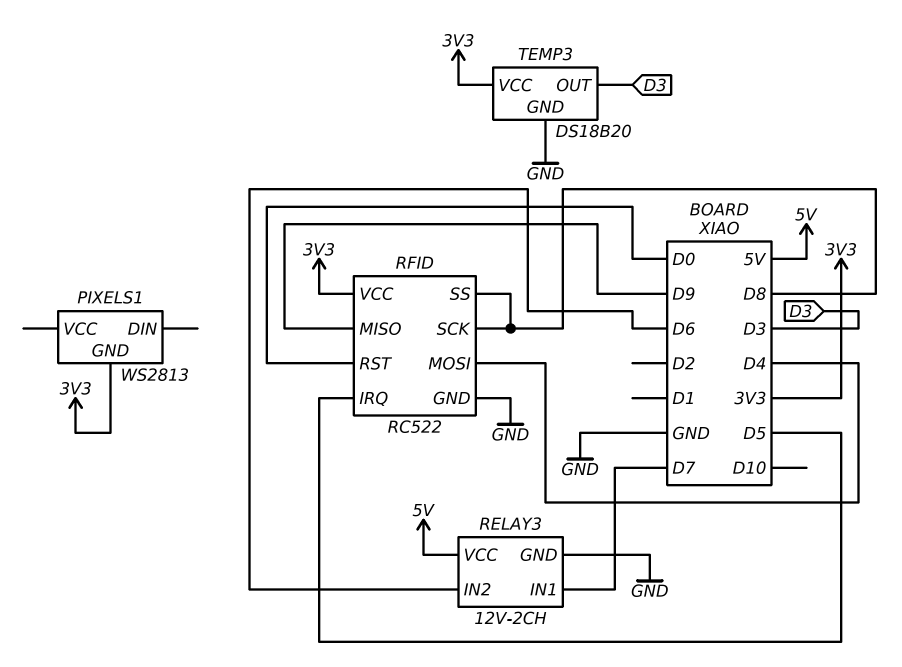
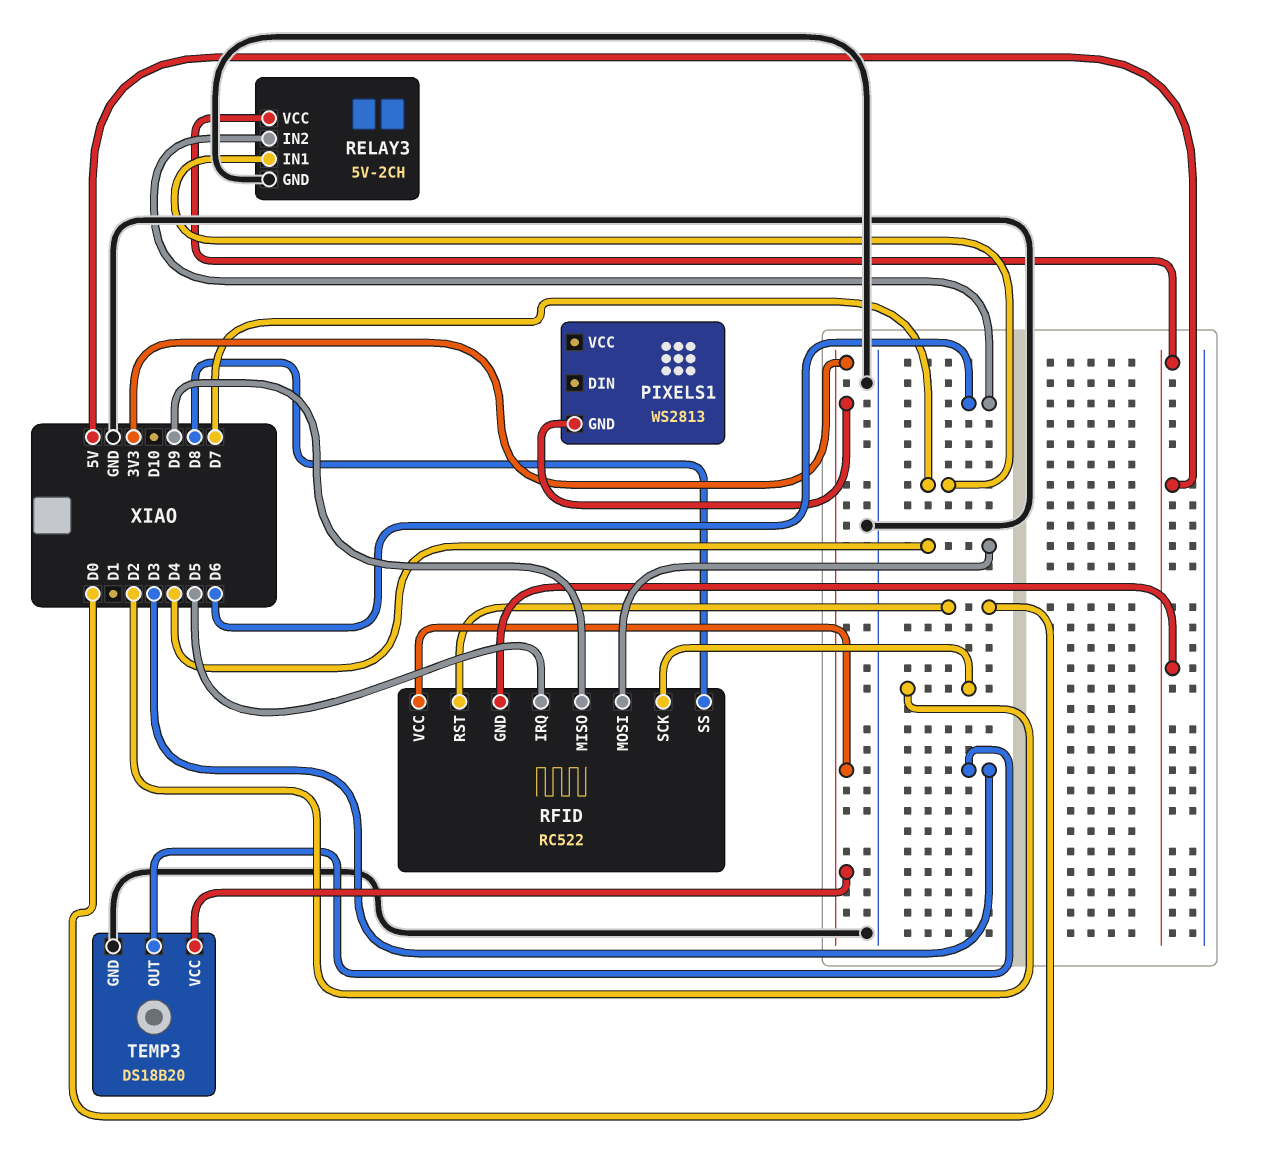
RELAY3: 12V-2CH -> 5V-2CH
RFID pin GND: GND -> 5V
RFID pin SCK: D8 -> D2

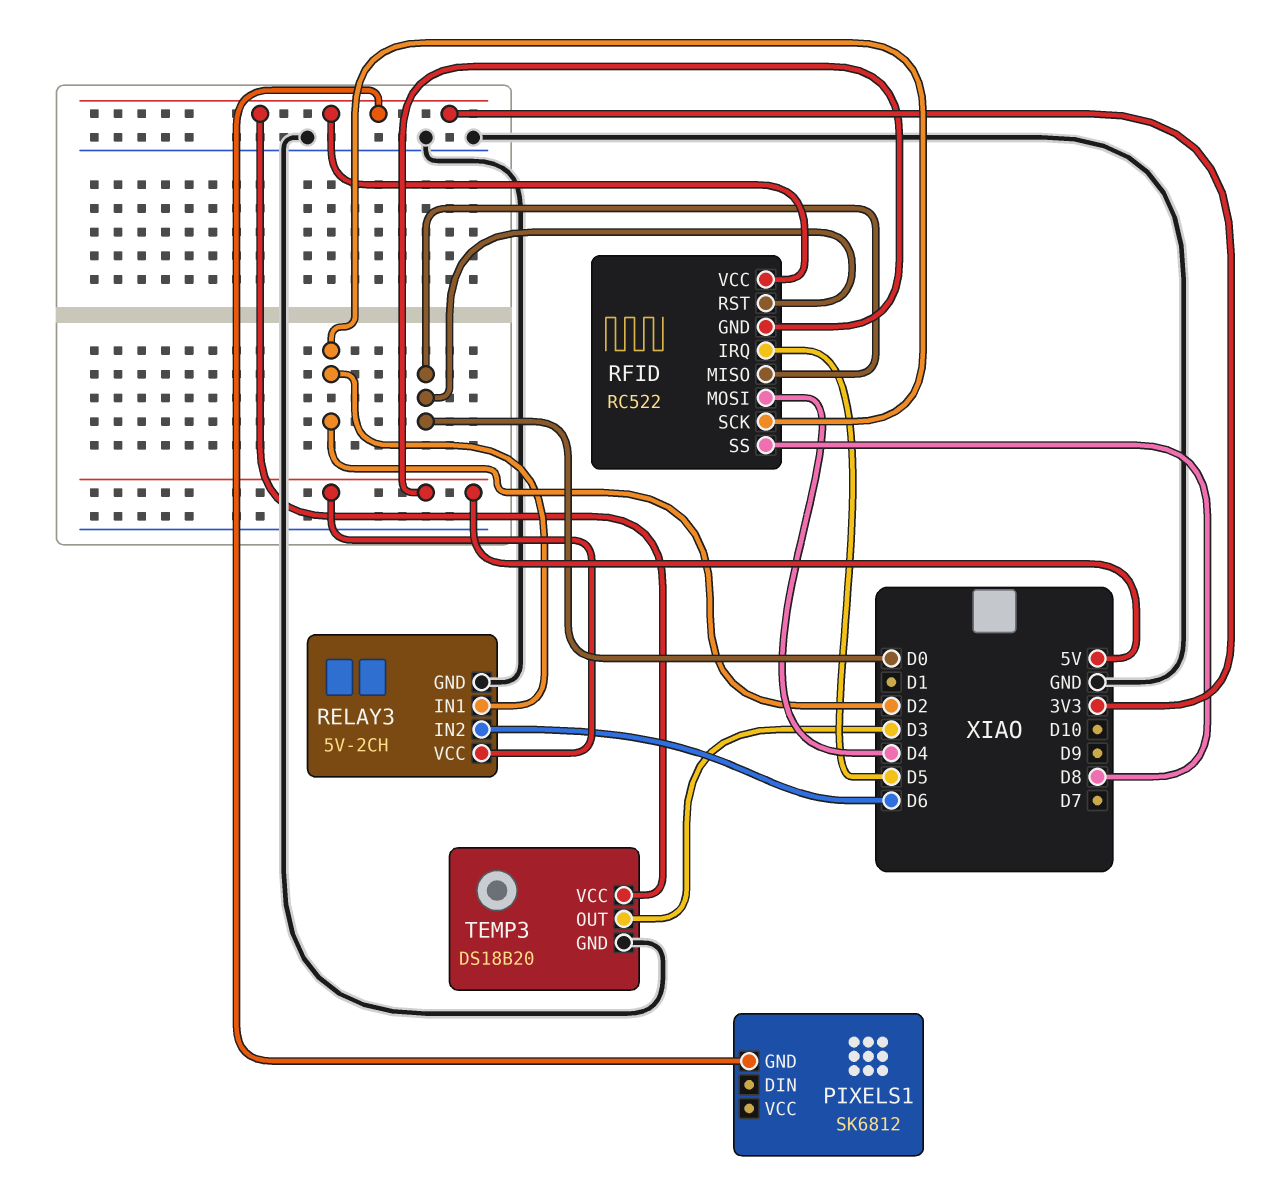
PIXELS1: WS2813 -> SK6812
RELAY3 pin IN1: D7 -> D2
RFID pin MISO: D9 -> D0

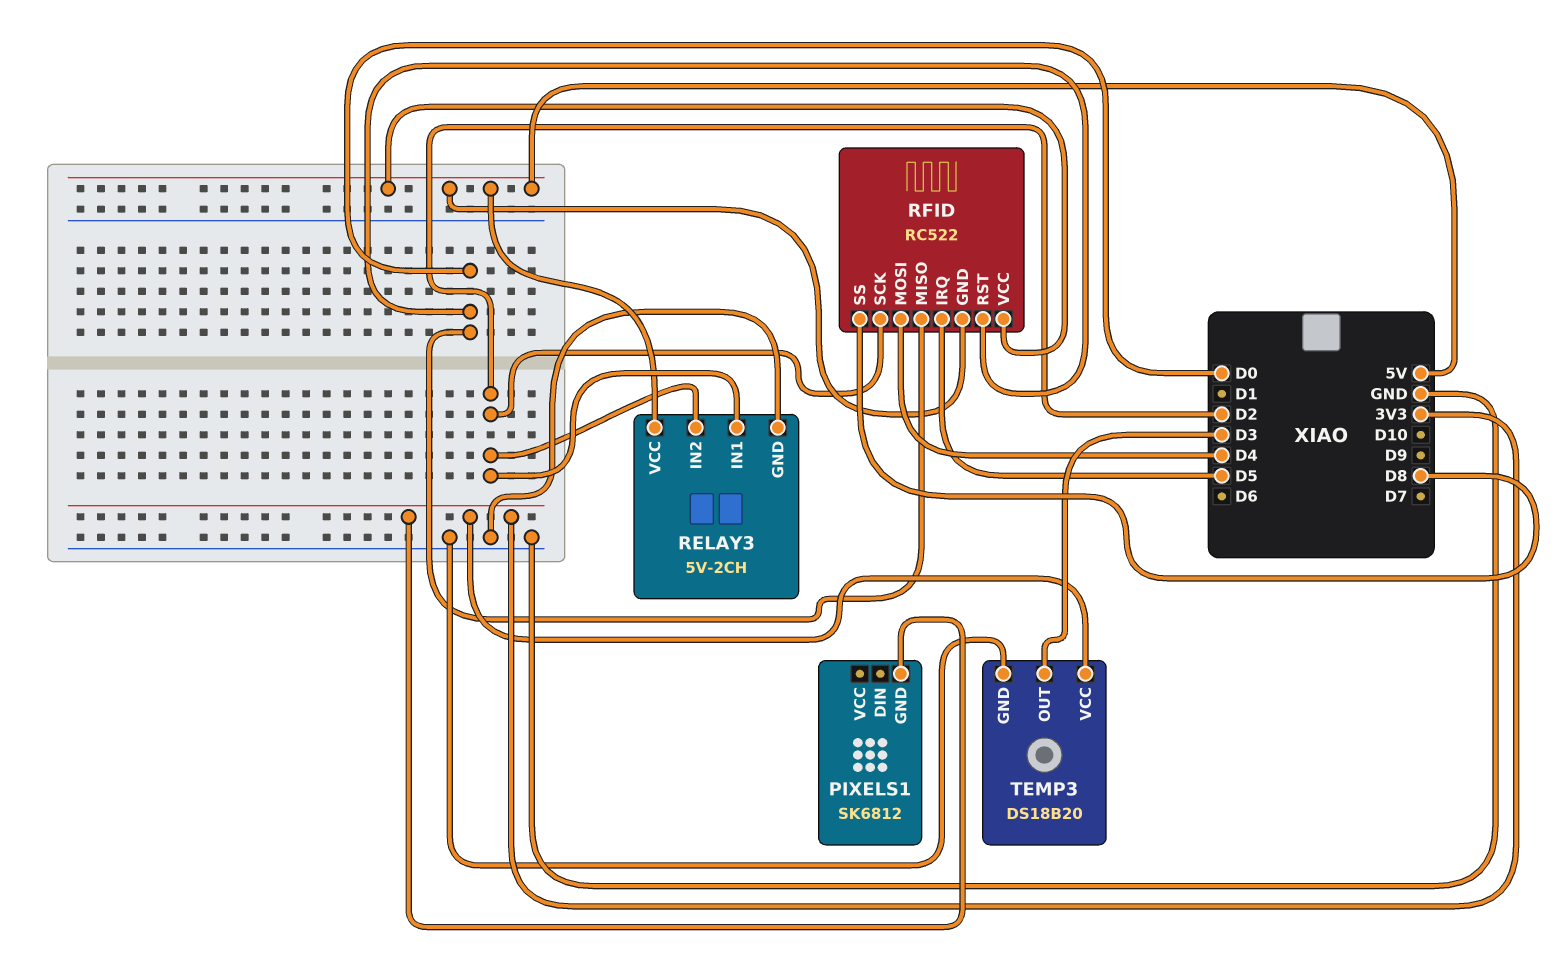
RELAY3 pin IN2: D6 -> D2
RFID pin VCC: 3V3 -> 5V

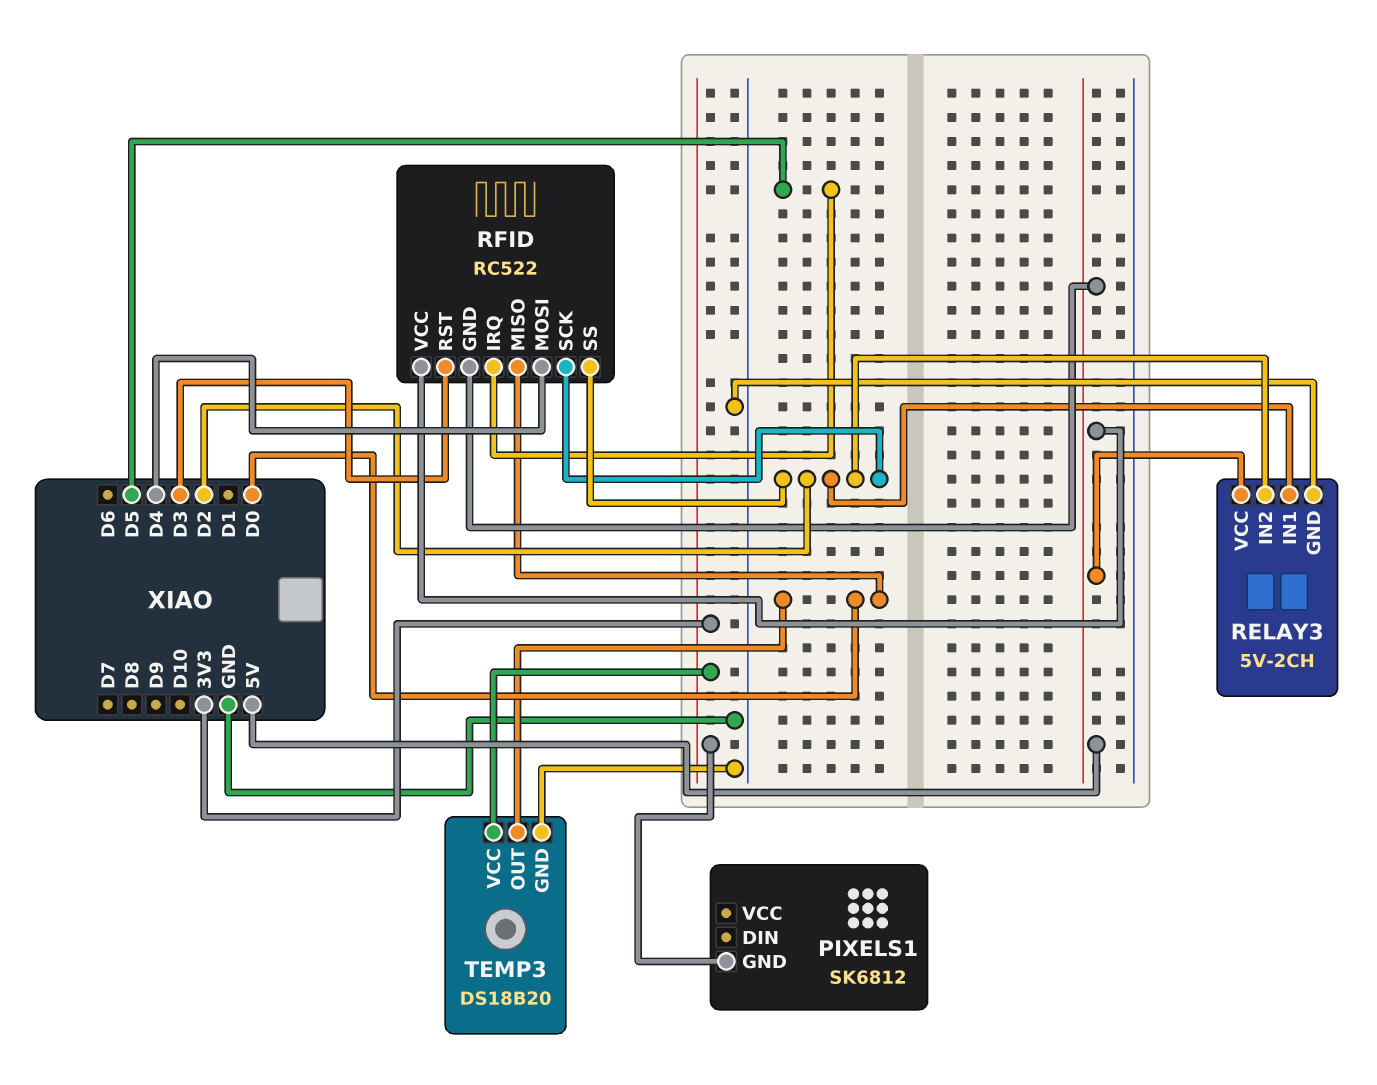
RFID pin RST: D0 -> D3
RFID pin SS: D8 -> D2
TEMP3 pin OUT: D3 -> D0

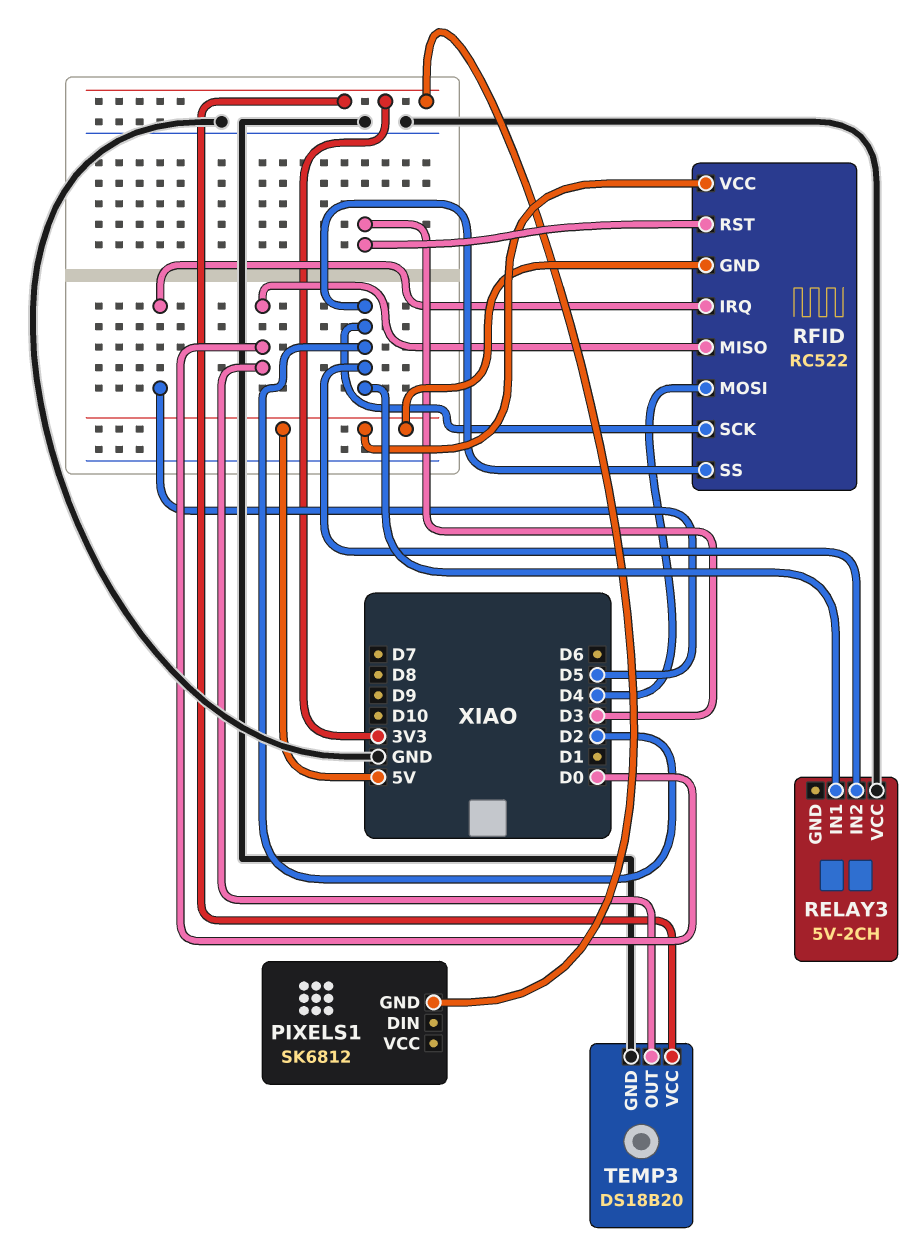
RELAY3 pin GND: GND -> none
RELAY3 pin VCC: 5V -> GND

